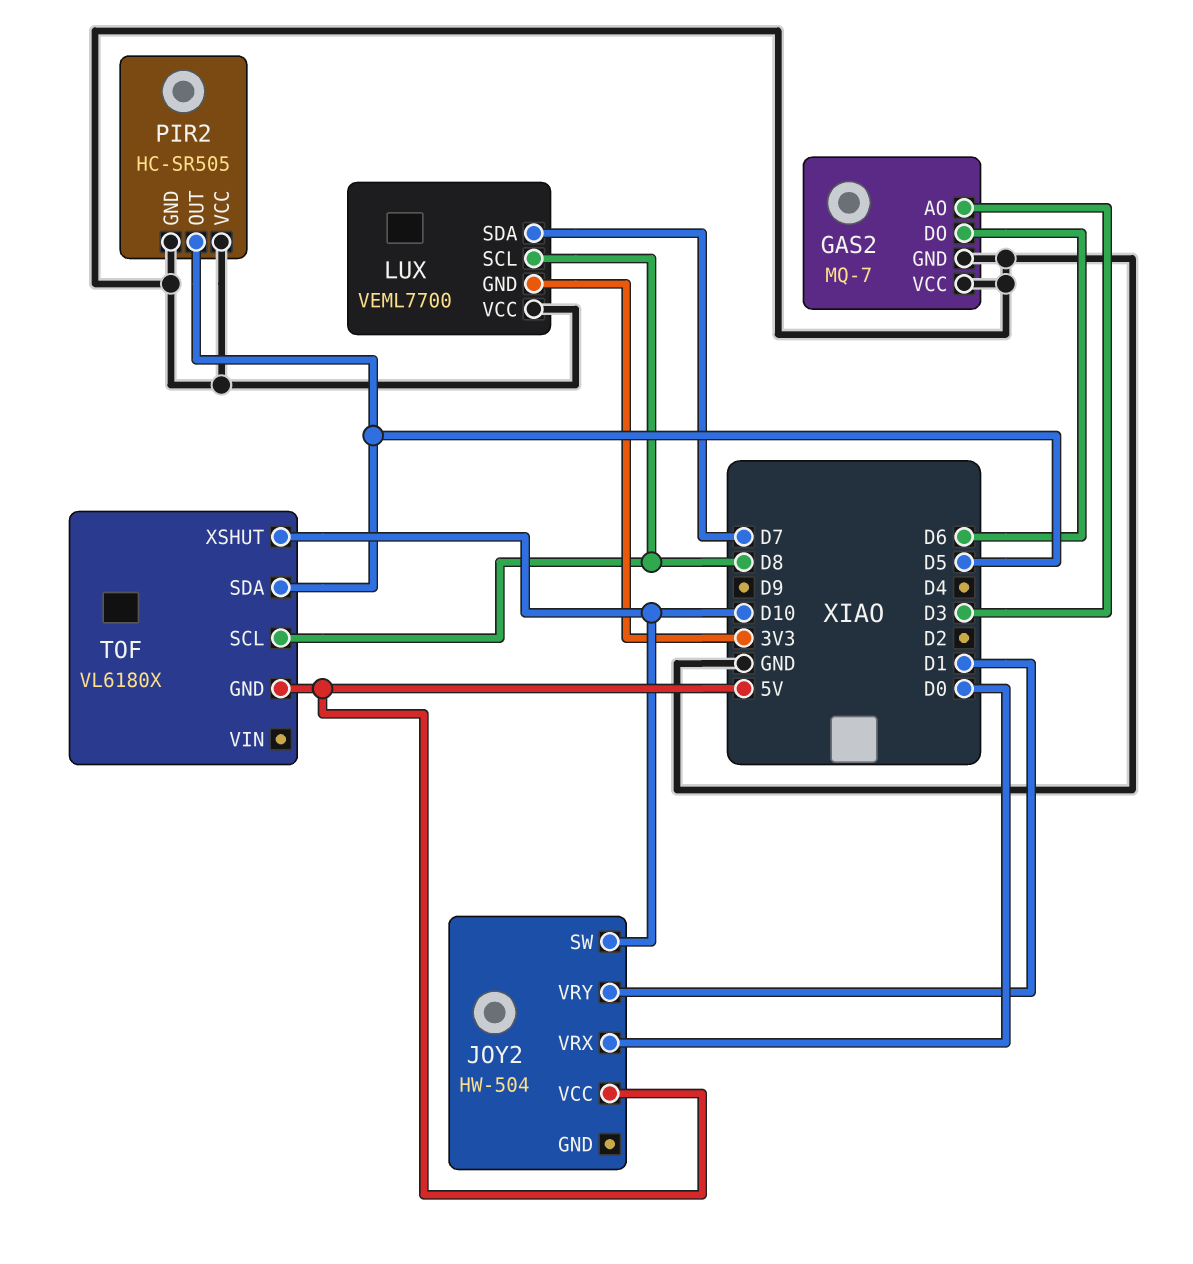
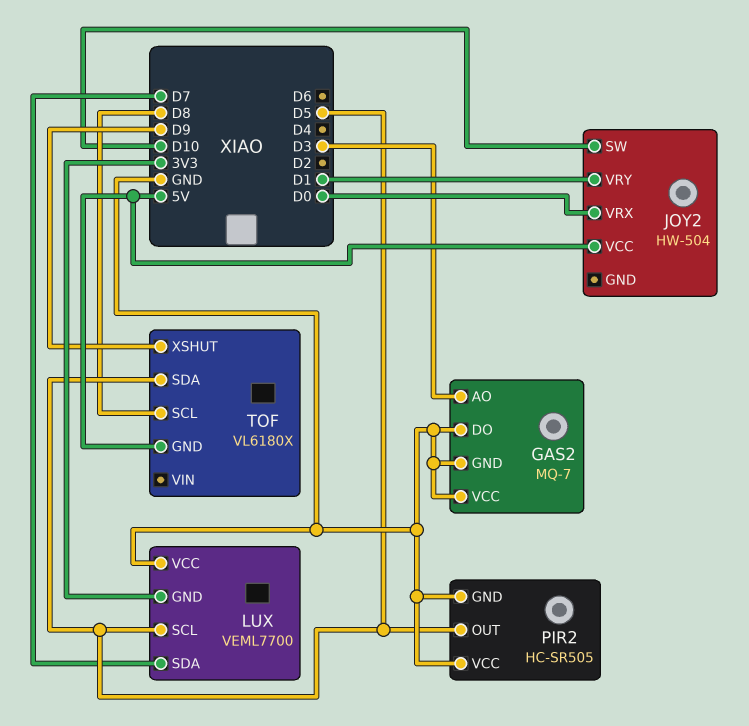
GAS2 pin DO: D6 -> GND
LUX pin SCL: D8 -> D5
TOF pin XSHUT: D10 -> D9

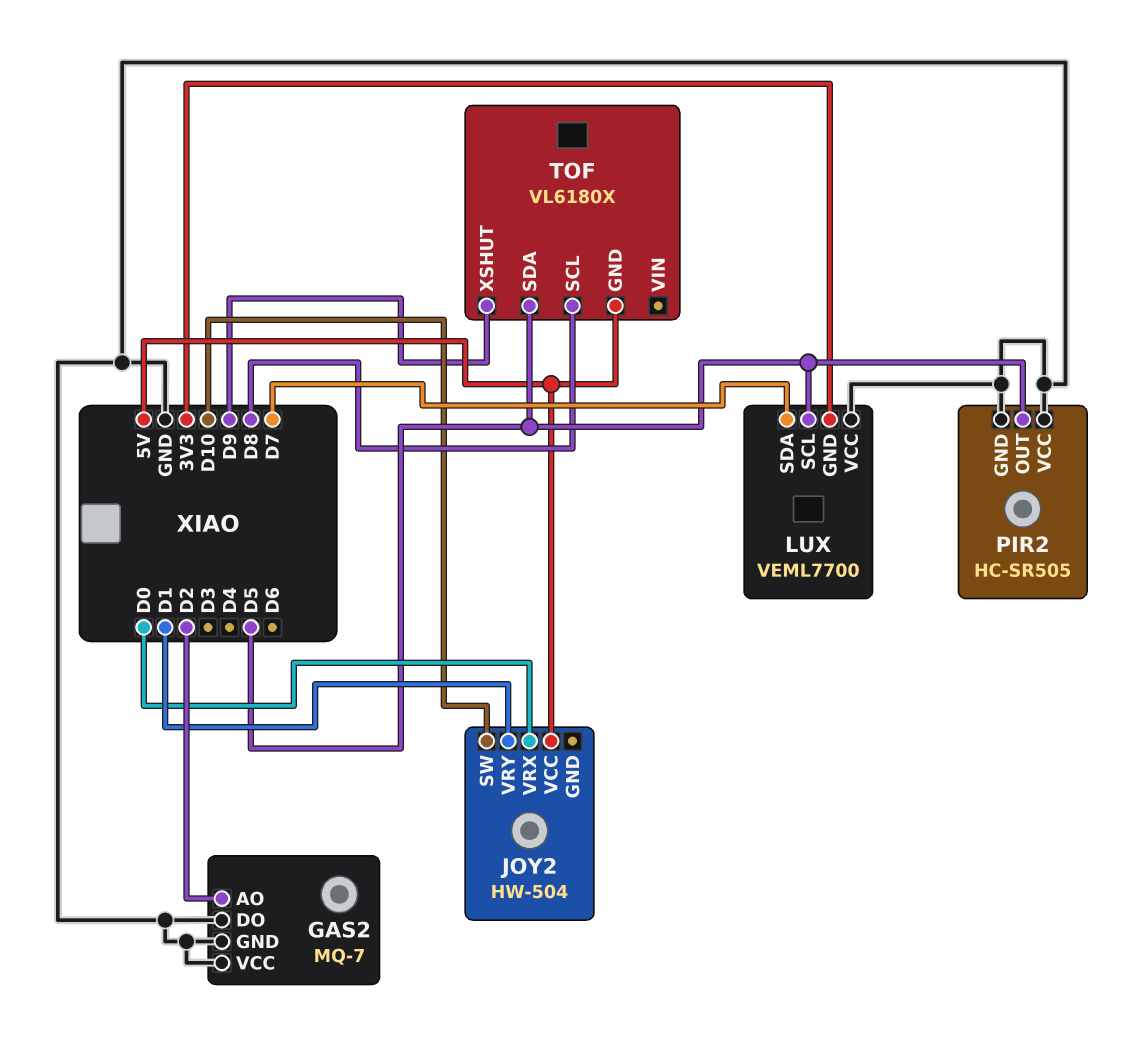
GAS2 pin AO: D3 -> D2

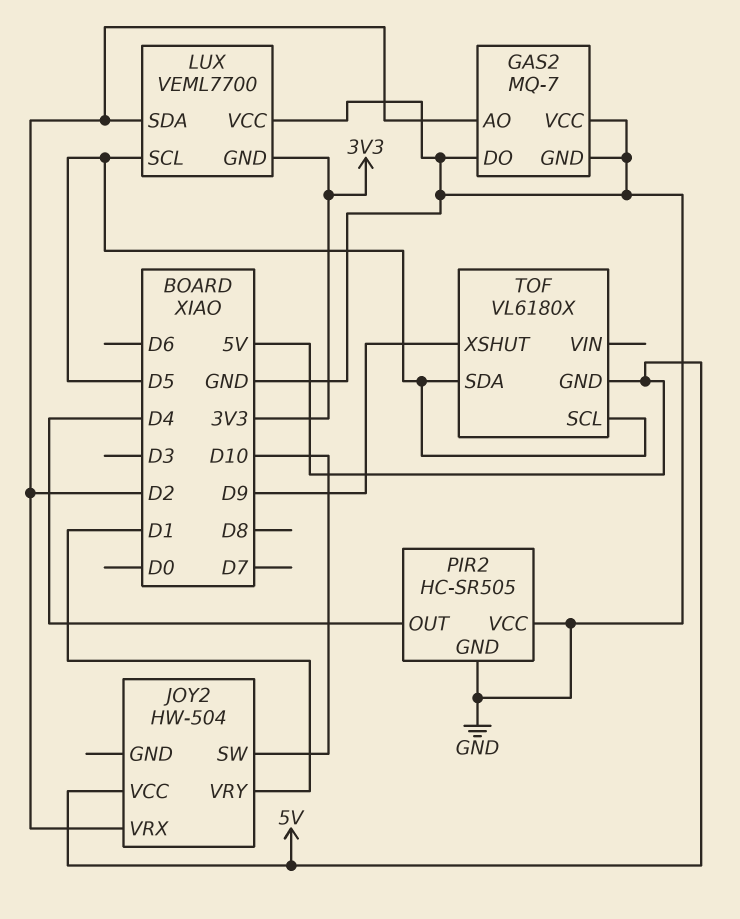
JOY2 pin VRX: D0 -> D2
LUX pin SDA: D7 -> D2
PIR2 pin OUT: D5 -> D4
TOF pin SCL: D8 -> D5

